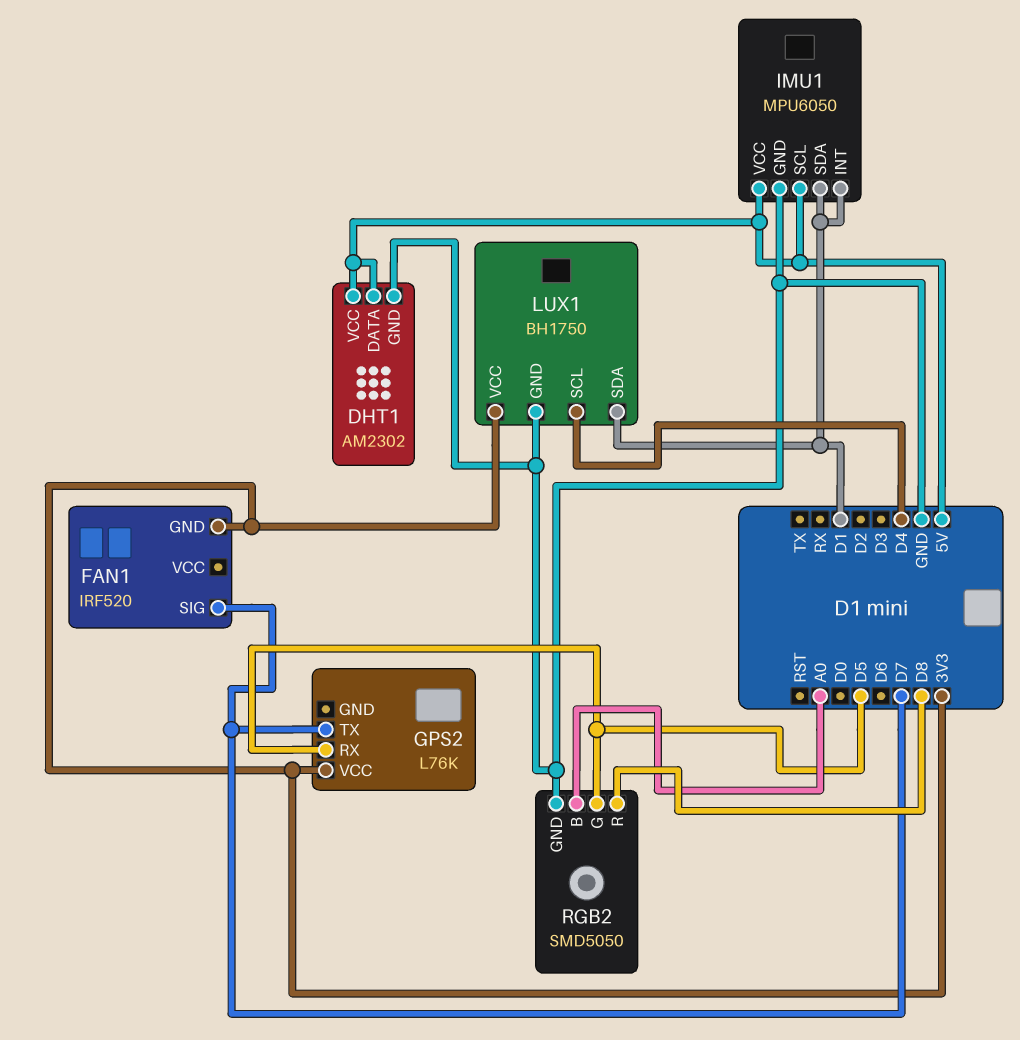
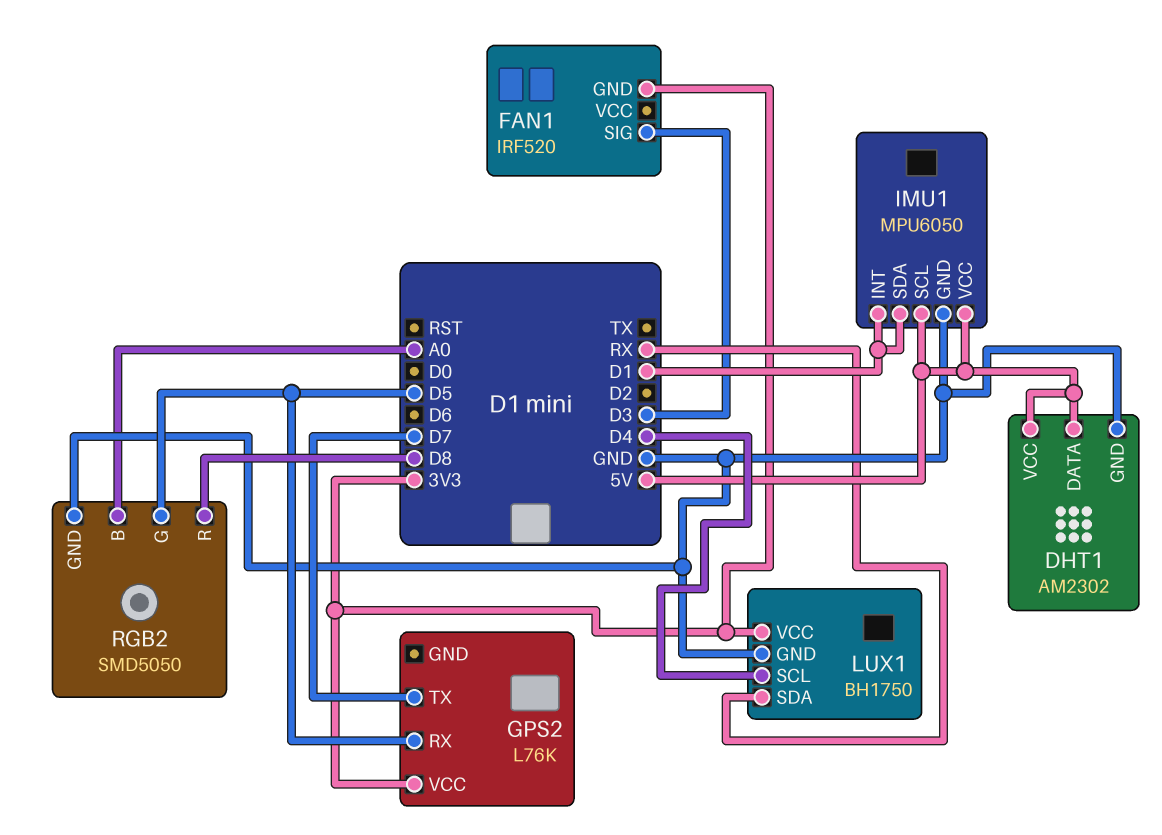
FAN1 pin SIG: D7 -> D3
LUX1 pin SDA: D1 -> RX

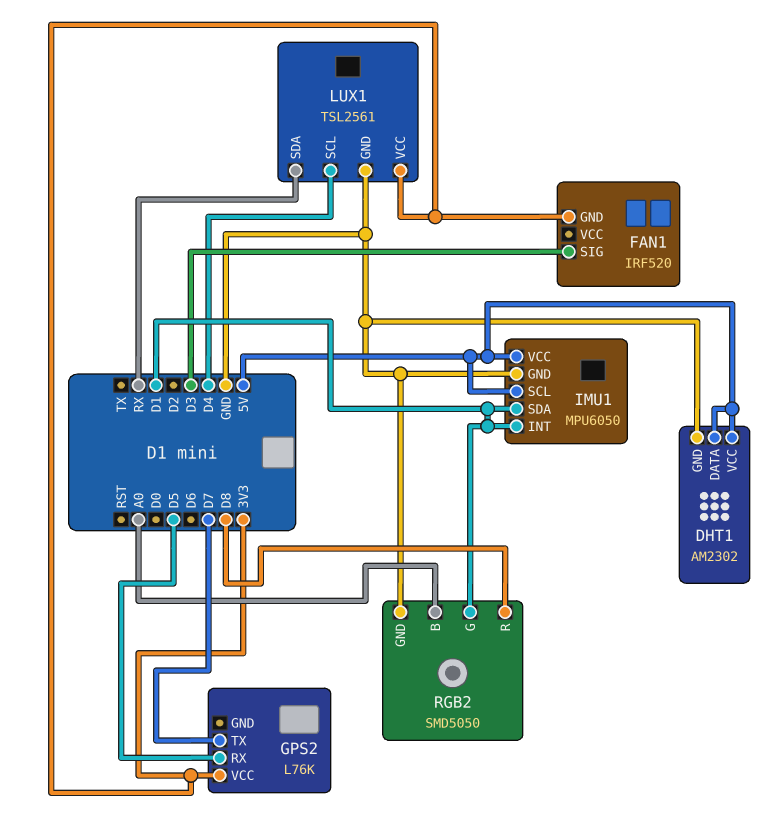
LUX1: BH1750 -> TSL2561
RGB2 pin G: D5 -> D1

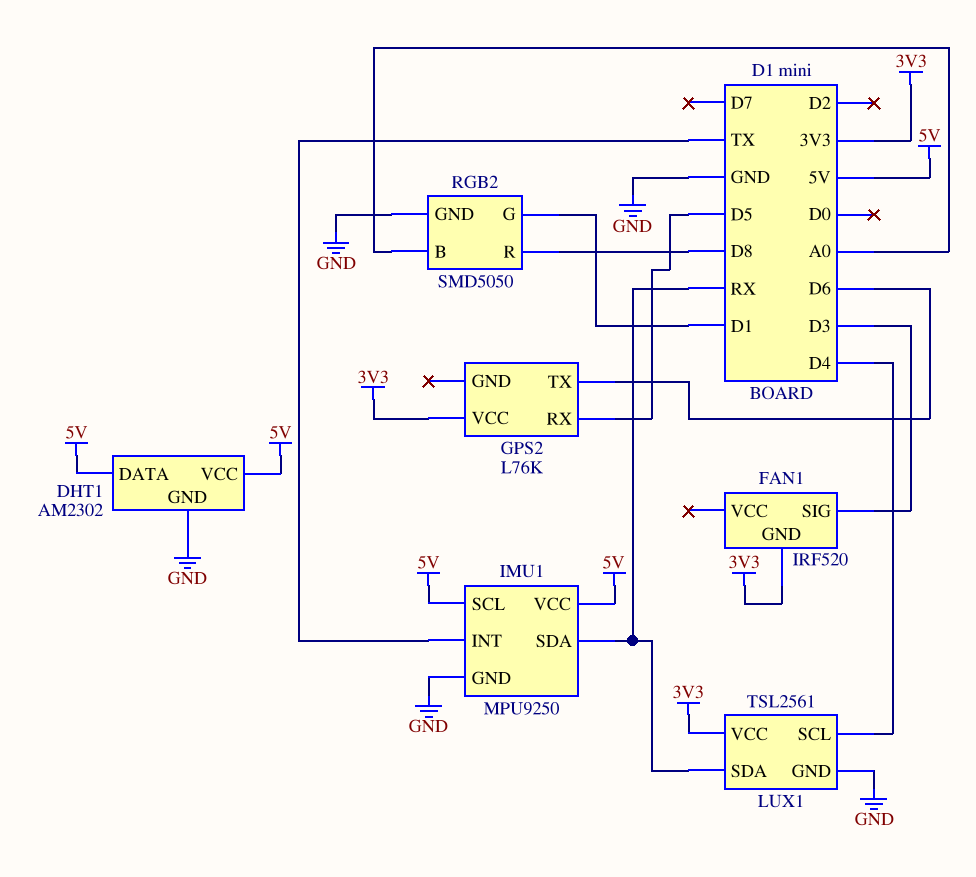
GPS2 pin TX: D7 -> D6
IMU1: MPU6050 -> MPU9250
IMU1 pin INT: D1 -> TX
IMU1 pin SDA: D1 -> RX

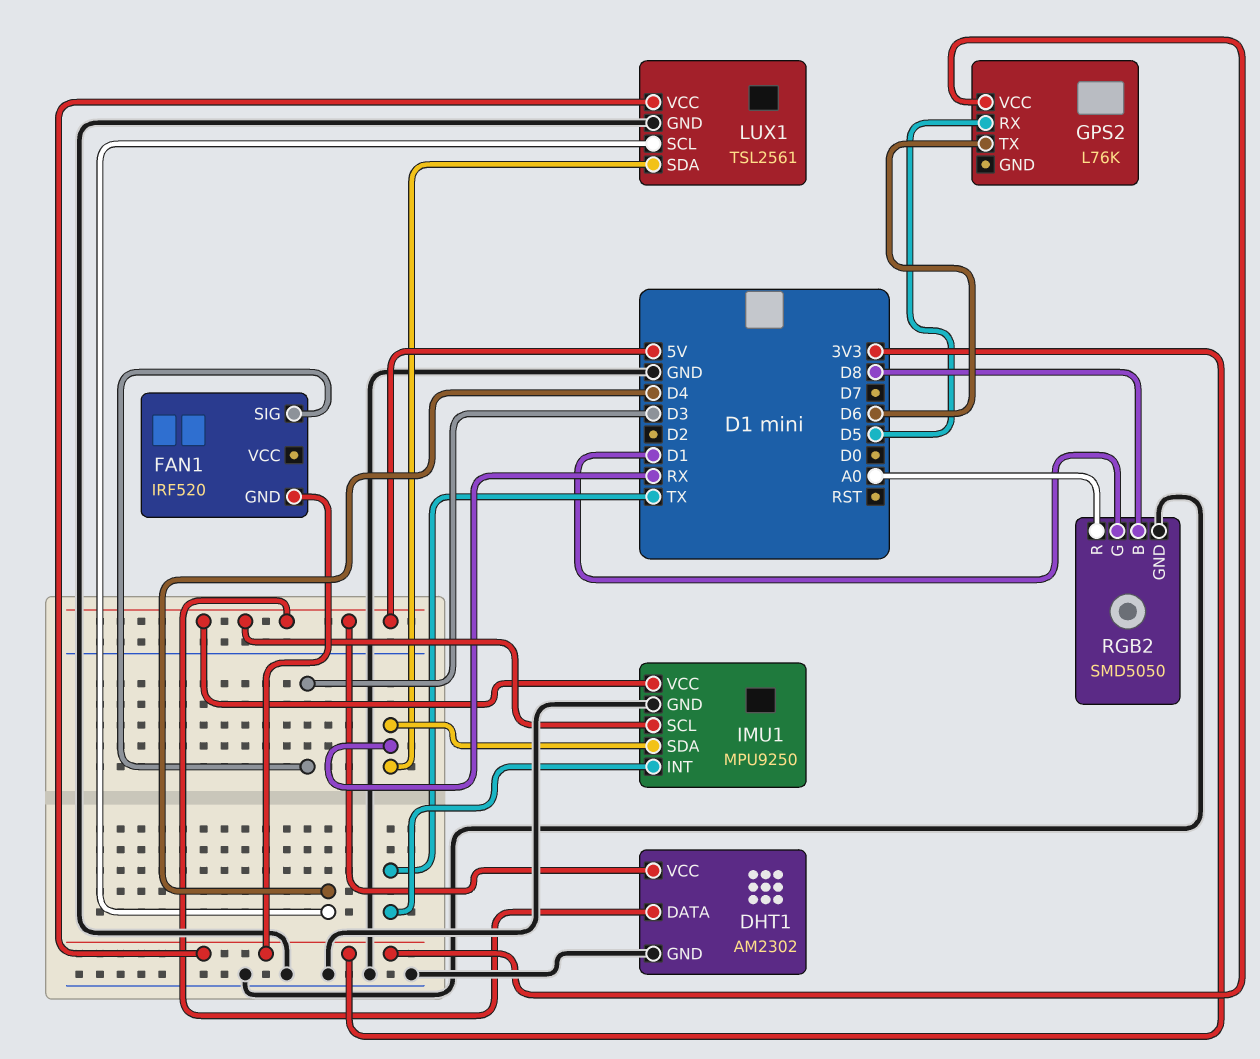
RGB2 pin B: A0 -> D8
RGB2 pin R: D8 -> A0

